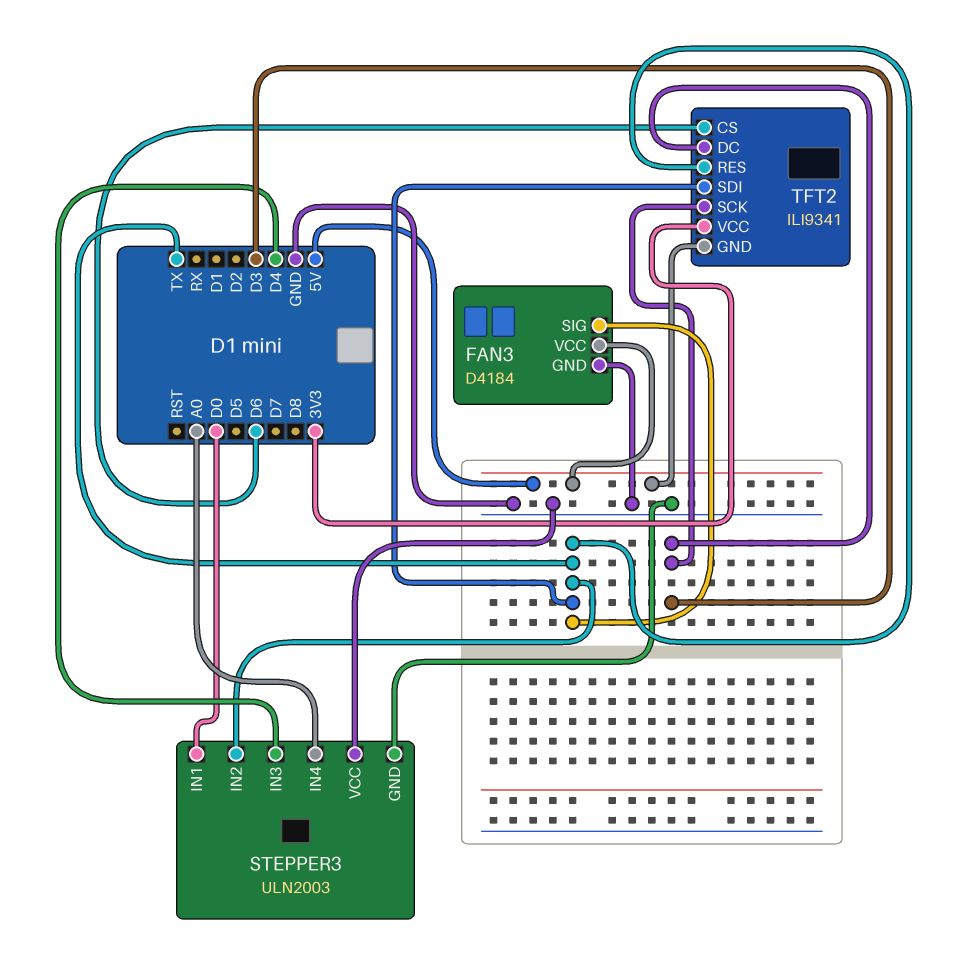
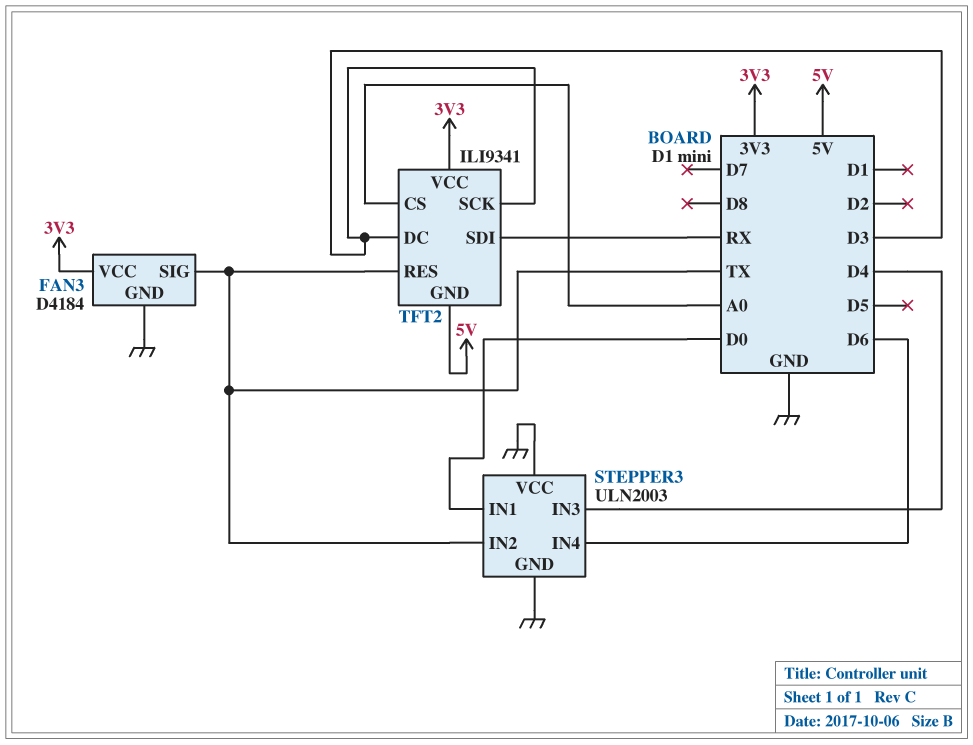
FAN3 pin VCC: 5V -> 3V3
STEPPER3 pin IN4: A0 -> D6
TFT2 pin CS: D6 -> A0
TFT2 pin SDI: TX -> RX

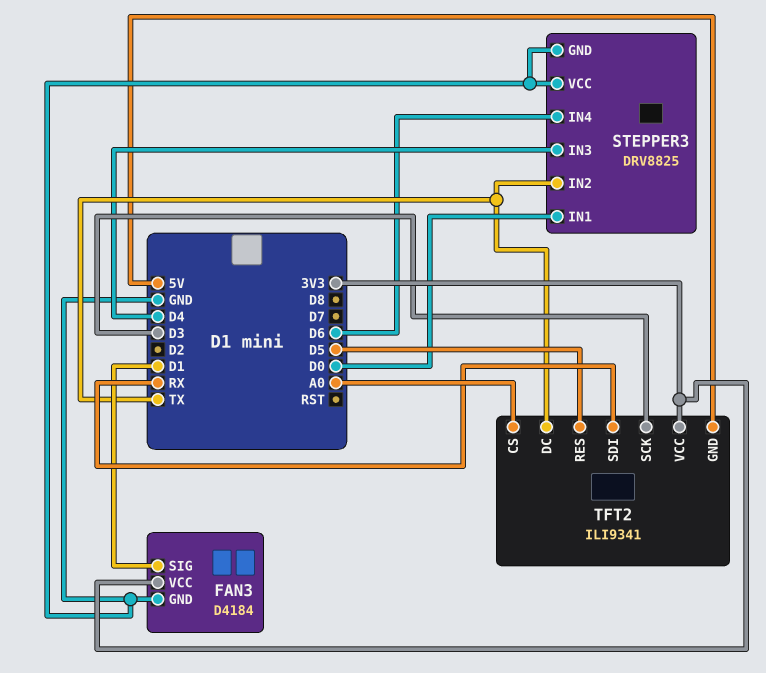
FAN3 pin SIG: TX -> D1
STEPPER3: ULN2003 -> DRV8825
TFT2 pin DC: D3 -> TX
TFT2 pin RES: TX -> D5

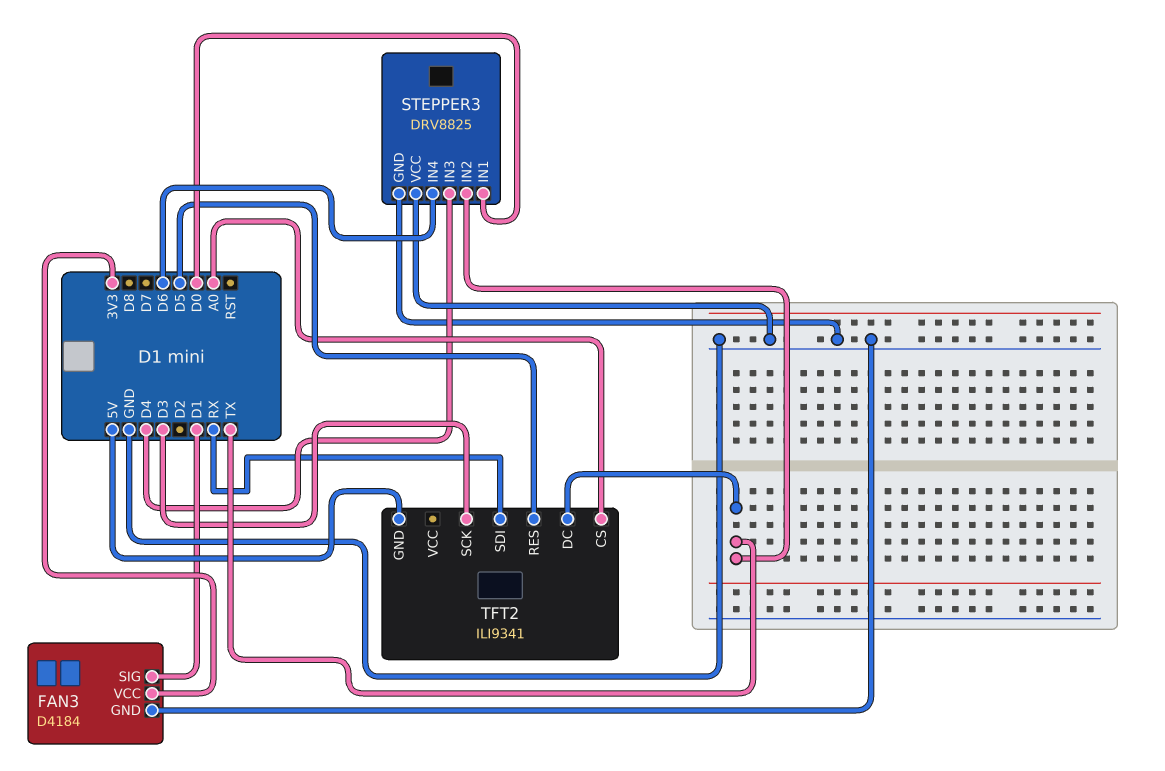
TFT2 pin VCC: 3V3 -> none

